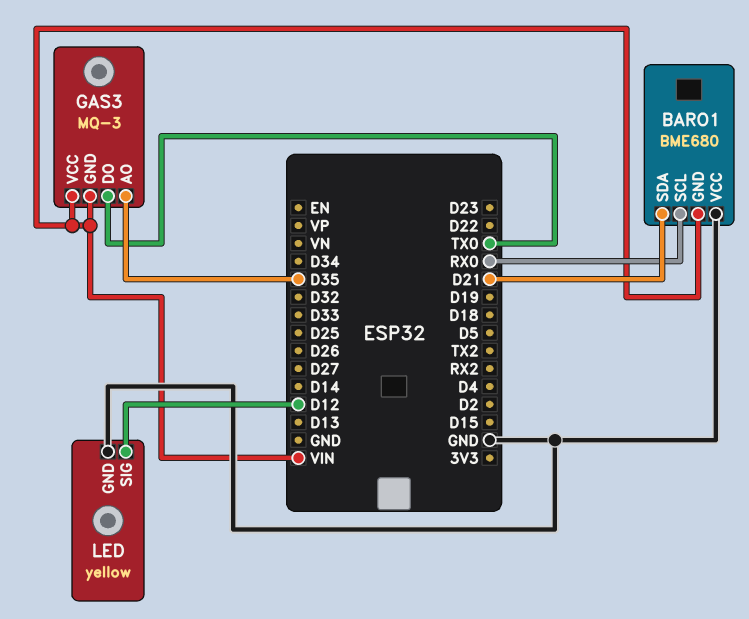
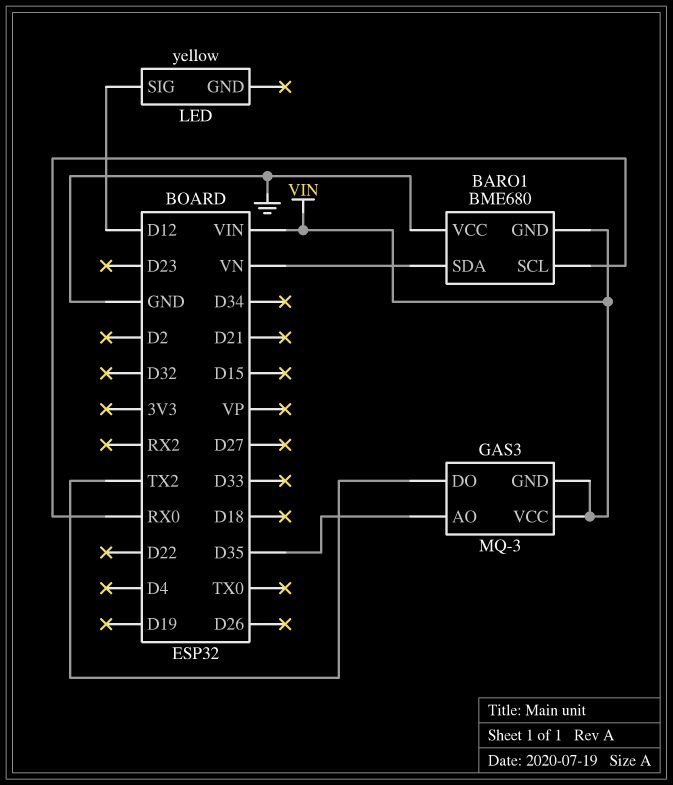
BARO1 pin SDA: D21 -> VN
GAS3 pin DO: TX0 -> TX2
LED pin GND: GND -> none

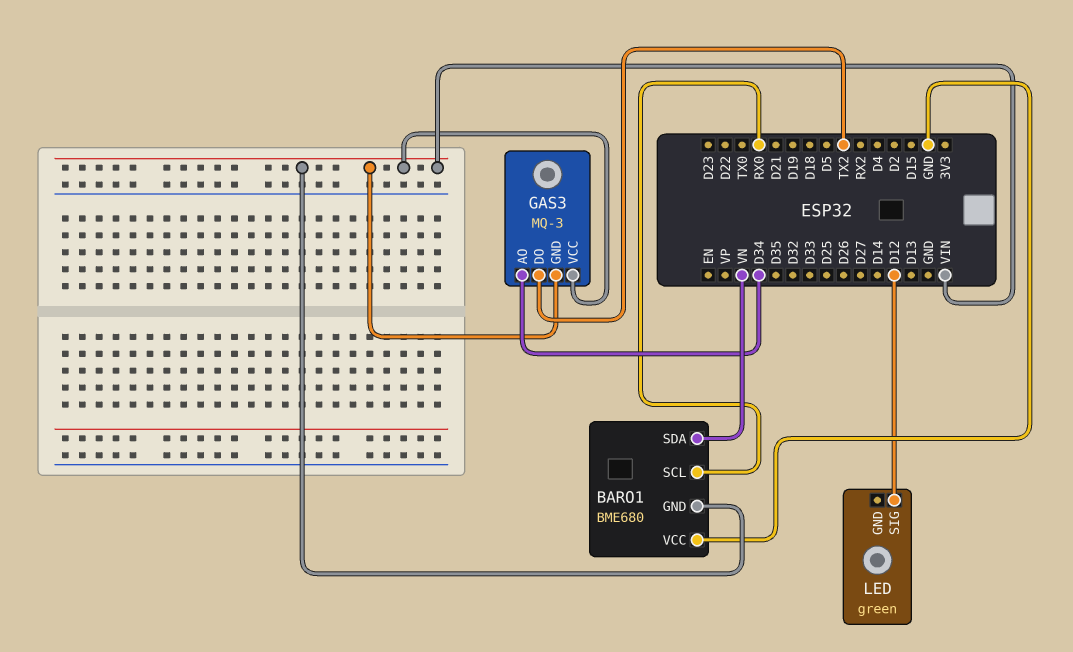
GAS3 pin AO: D35 -> D34
LED: yellow -> green

